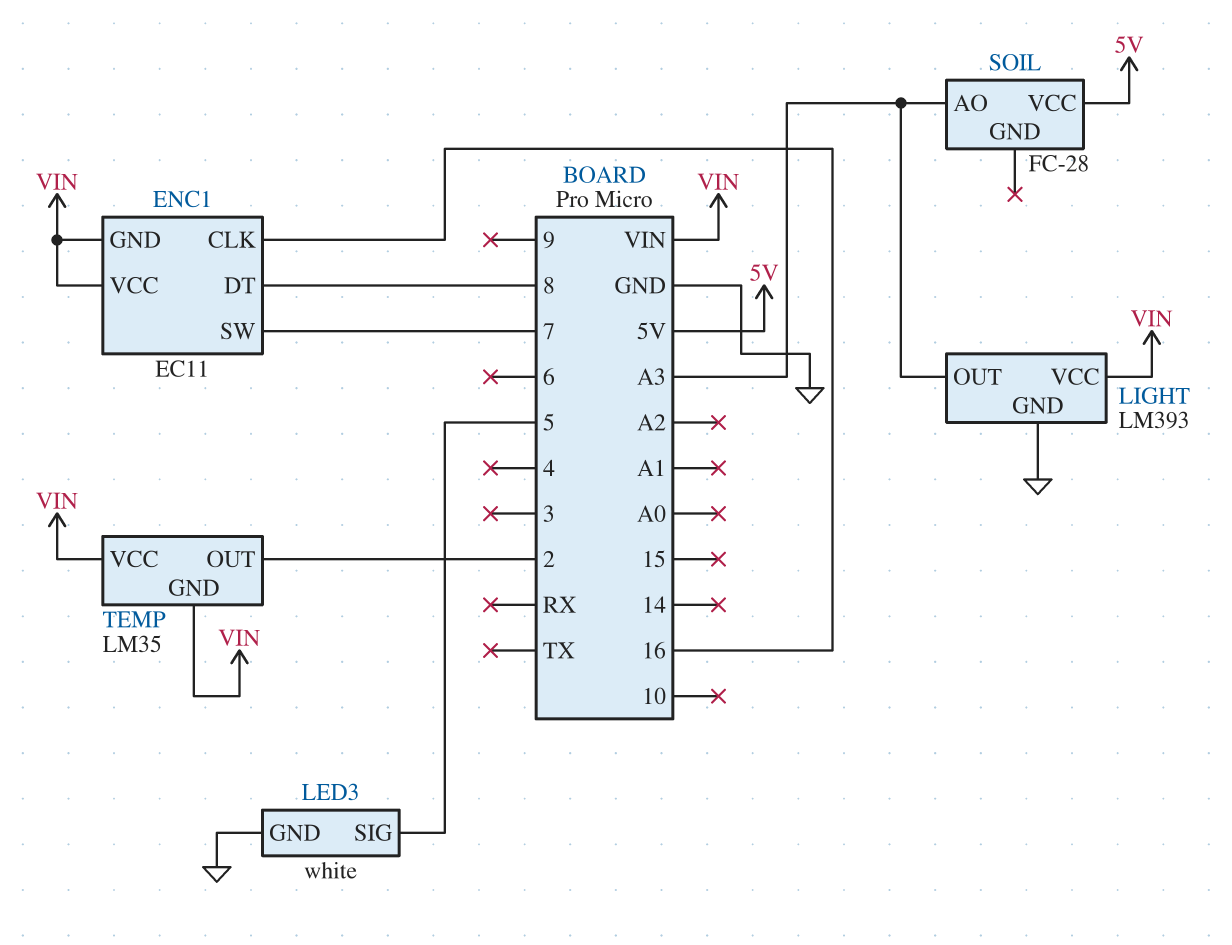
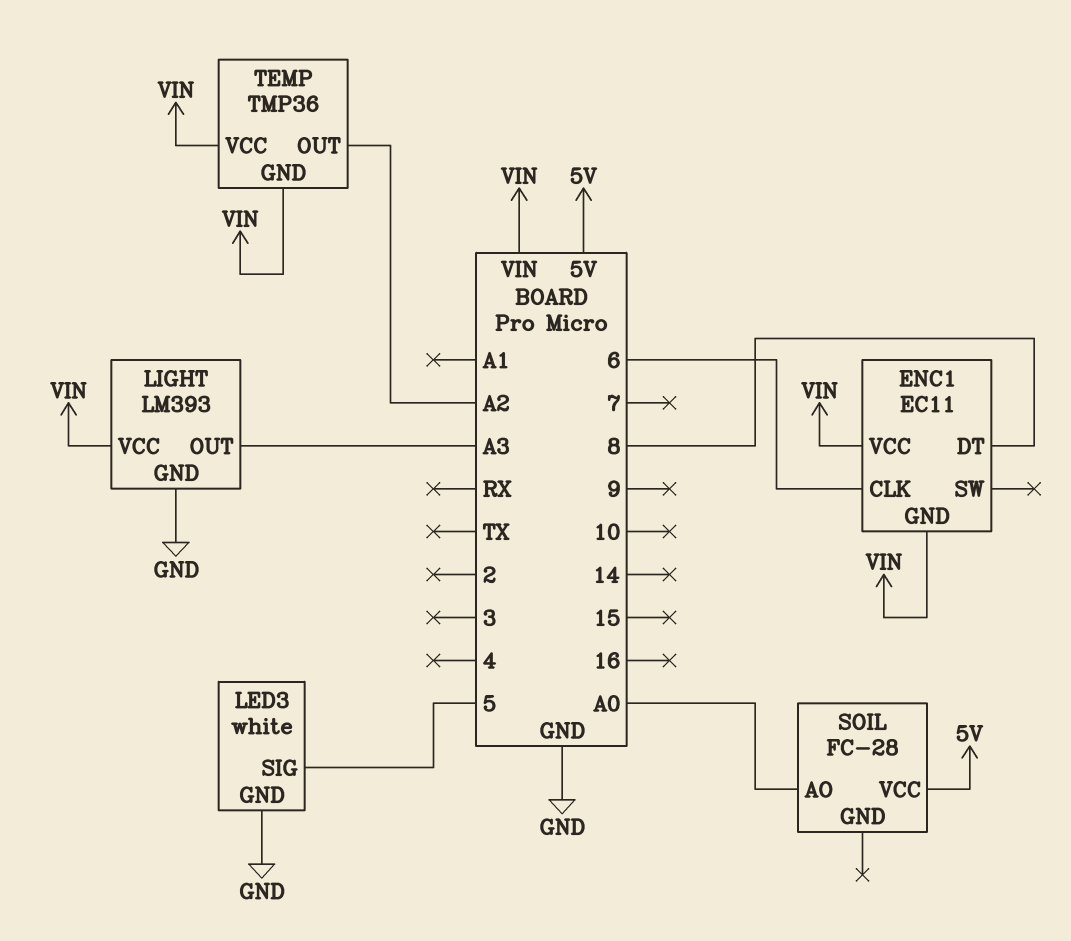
ENC1 pin CLK: 16 -> 6
ENC1 pin SW: 7 -> none
SOIL pin AO: A3 -> A0
TEMP: LM35 -> TMP36
TEMP pin OUT: 2 -> A2

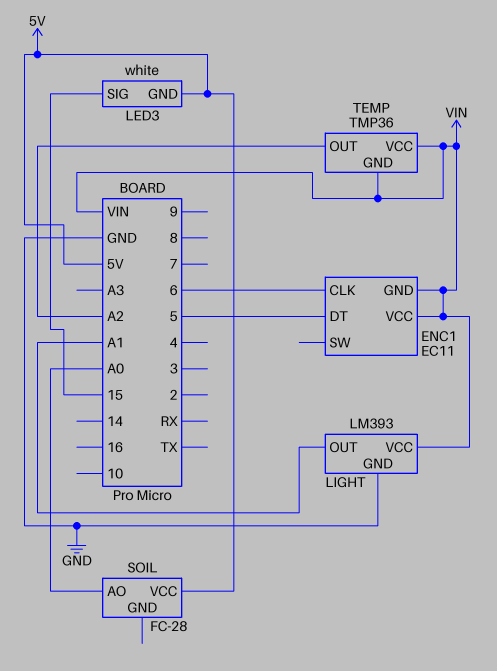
ENC1 pin DT: 8 -> 5
LED3 pin GND: GND -> 5V
LED3 pin SIG: 5 -> 15
LIGHT pin OUT: A3 -> A1

